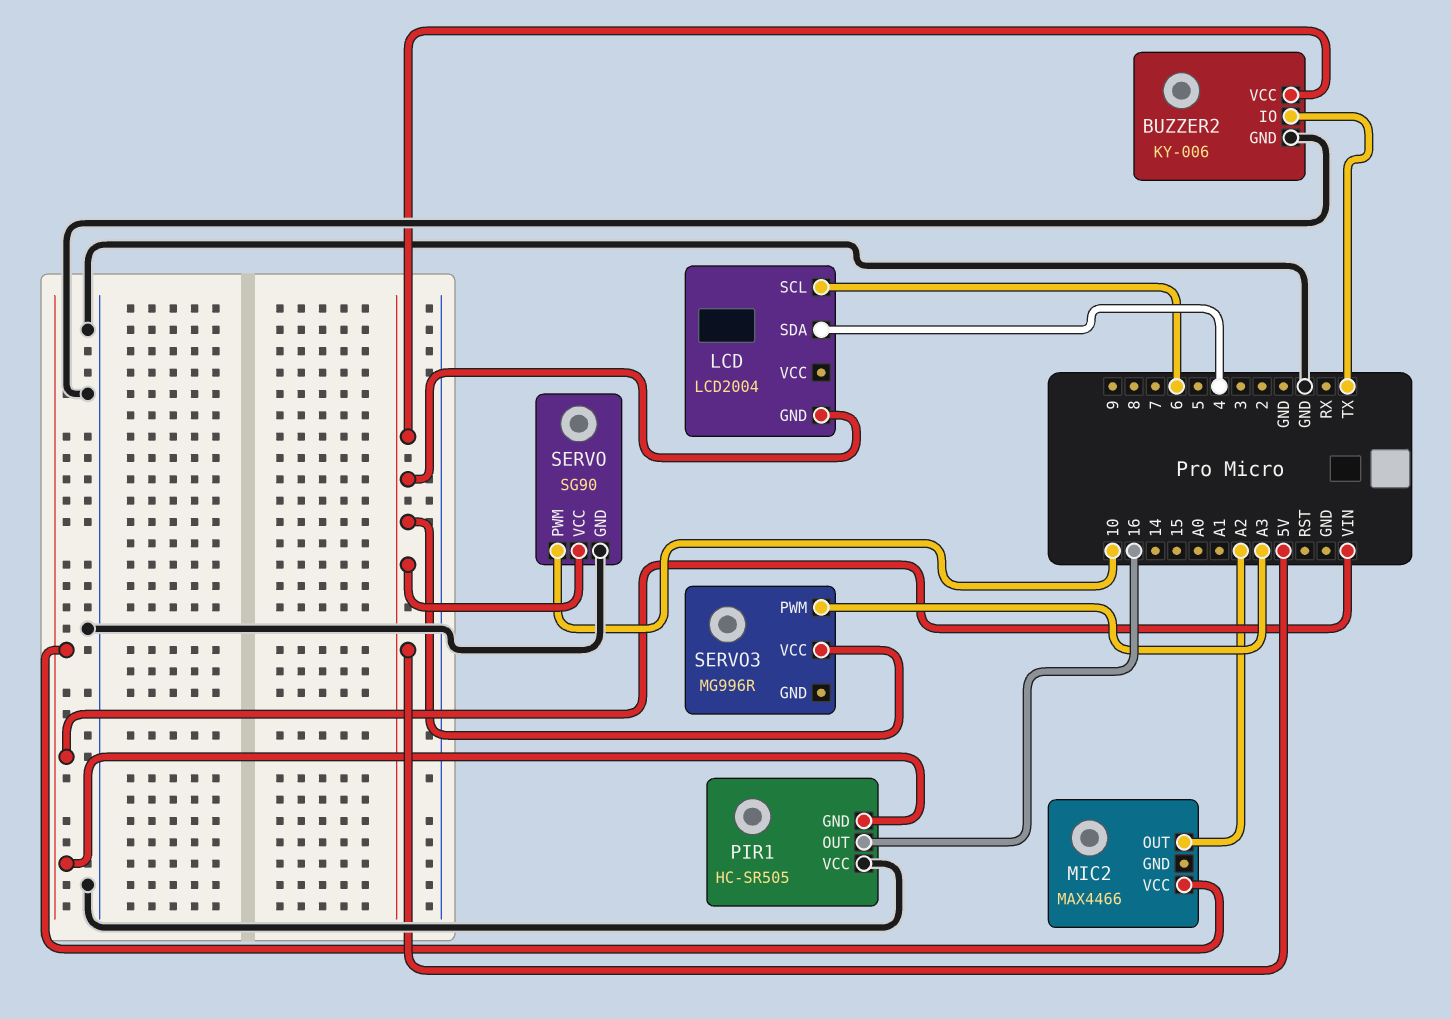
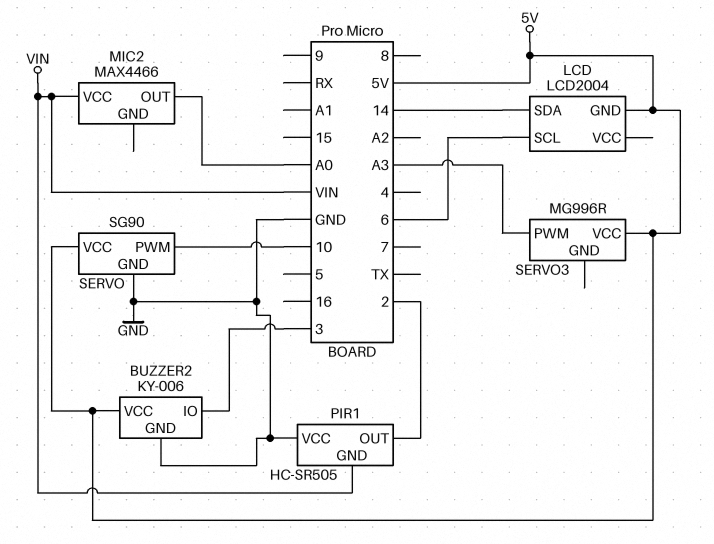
BUZZER2 pin IO: TX -> 3
LCD pin SDA: 4 -> 14
MIC2 pin OUT: A2 -> A0
PIR1 pin OUT: 16 -> 2

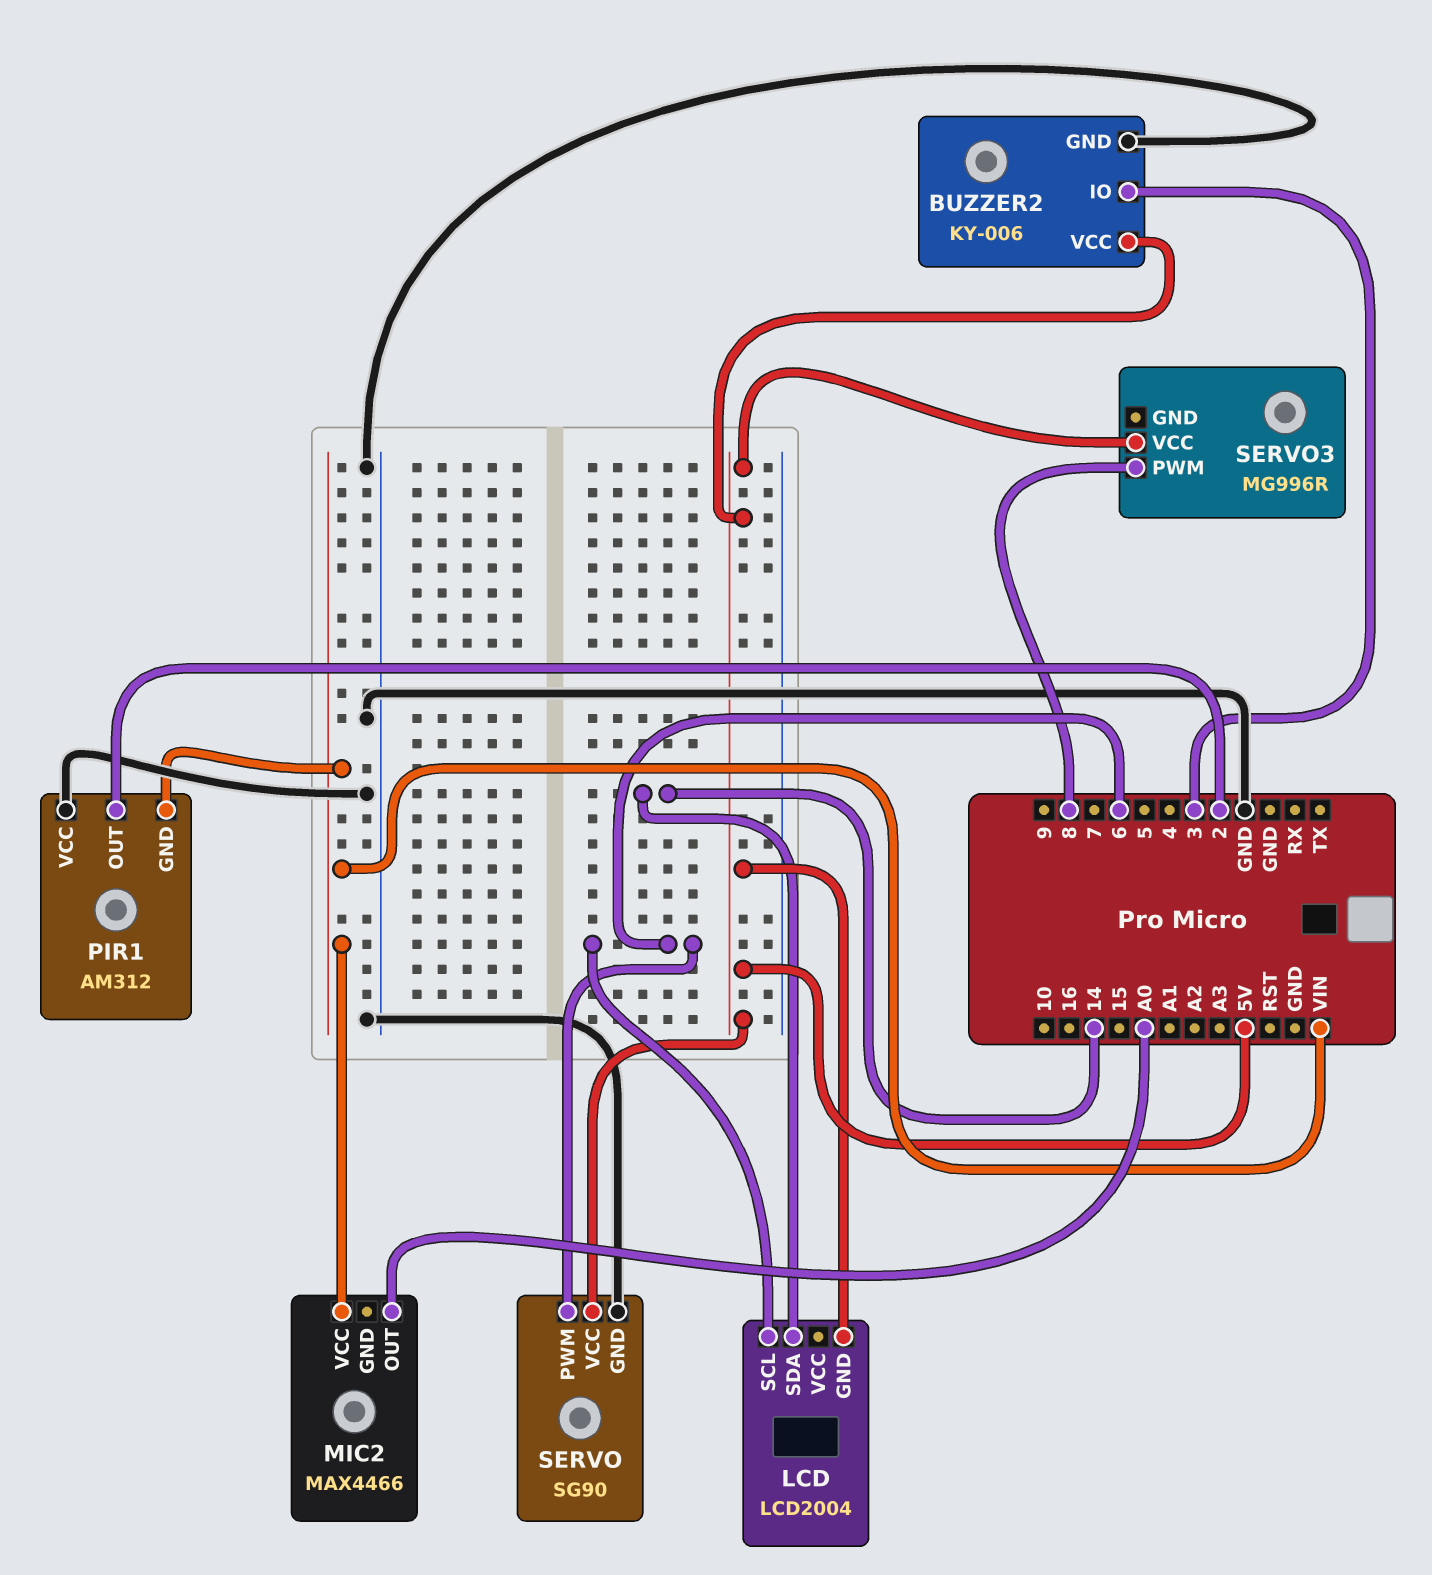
PIR1: HC-SR505 -> AM312
SERVO pin PWM: 10 -> 6
SERVO3 pin PWM: A3 -> 8

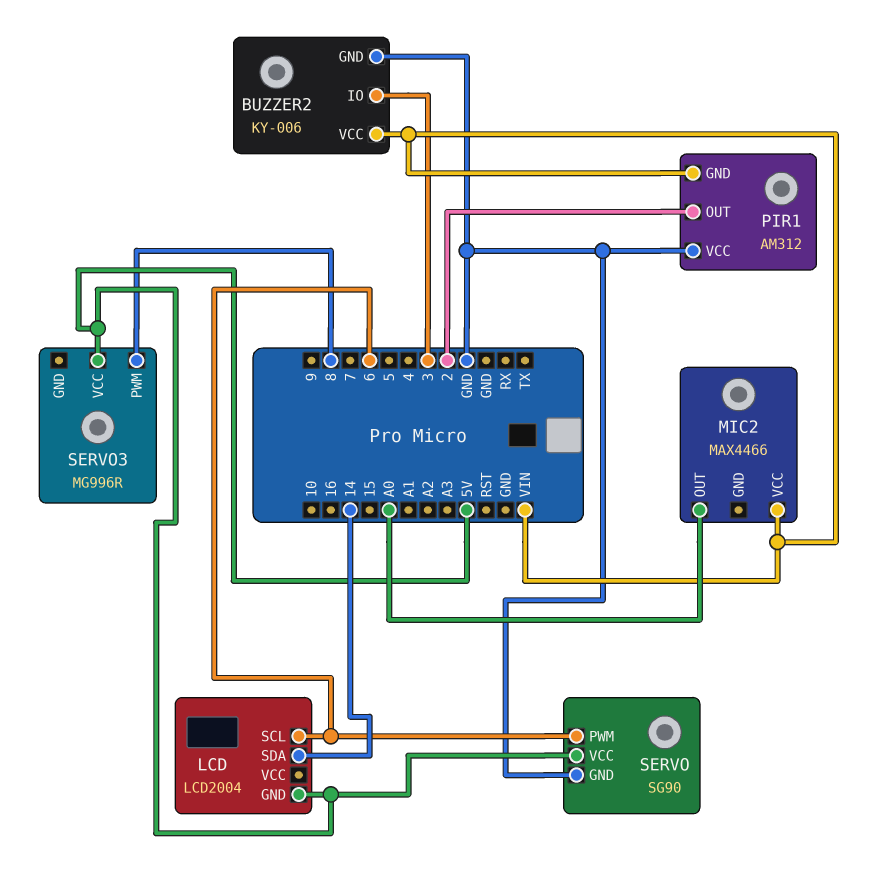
BUZZER2 pin VCC: 5V -> VIN

